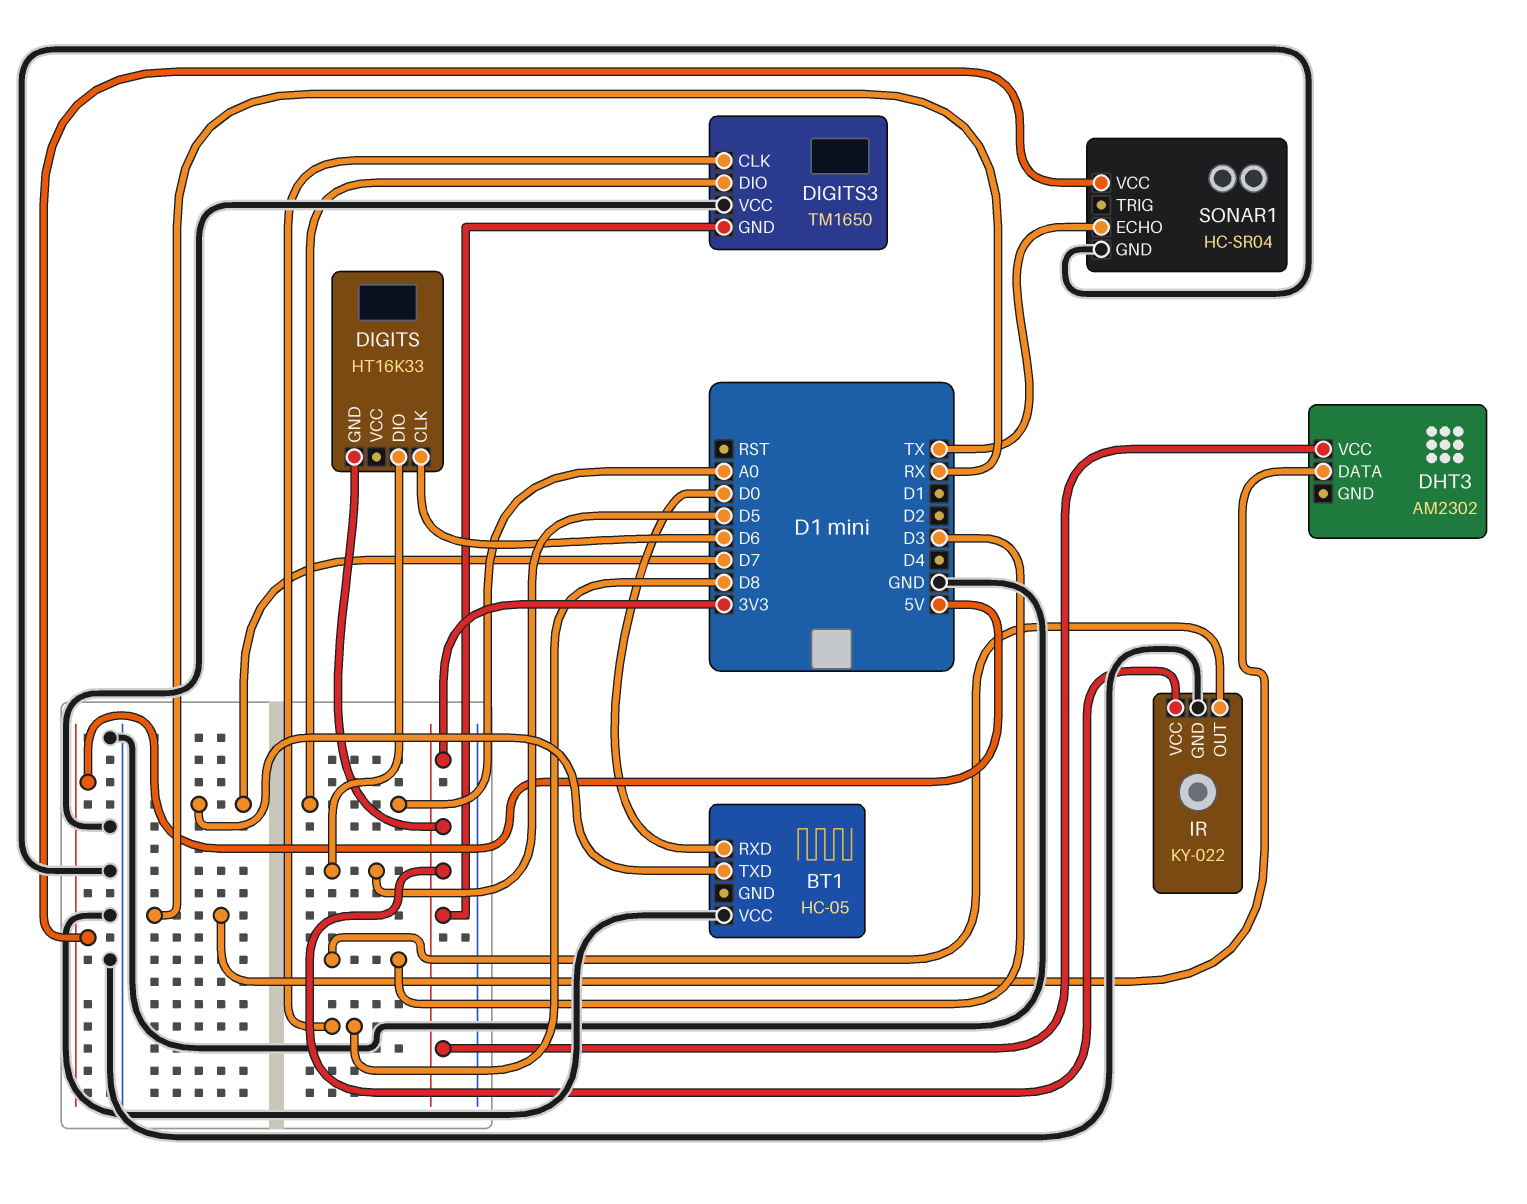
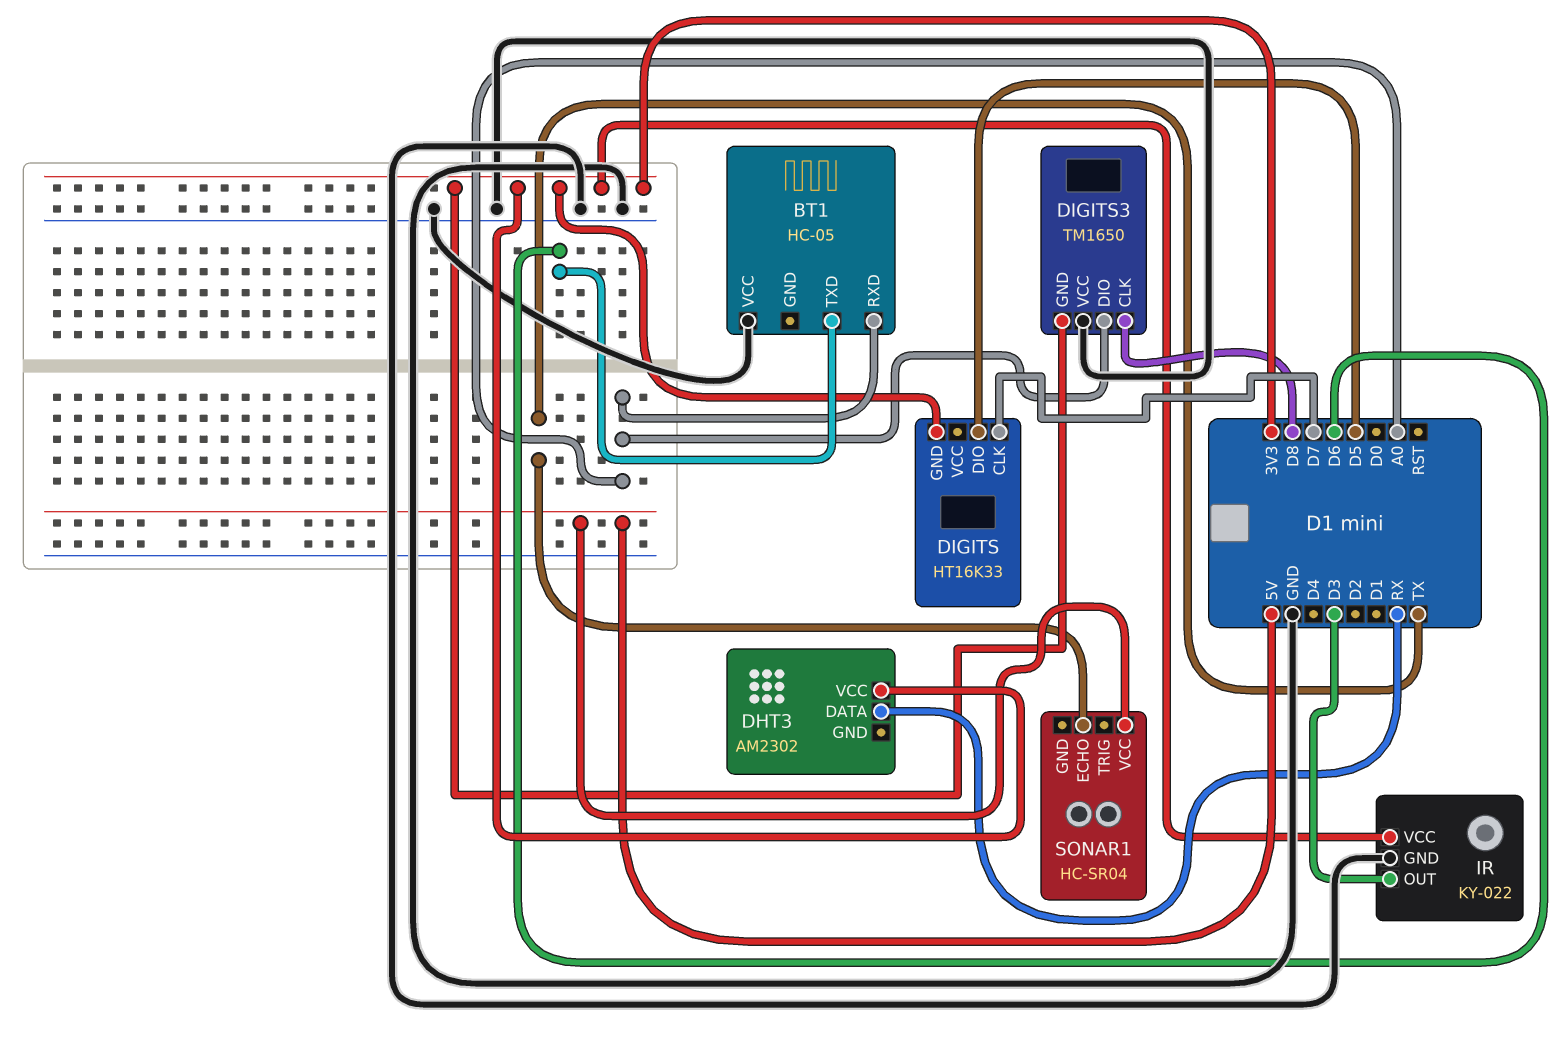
BT1 pin RXD: D0 -> A0
BT1 pin TXD: D7 -> D6
DIGITS pin CLK: D6 -> D7
SONAR1 pin GND: GND -> none

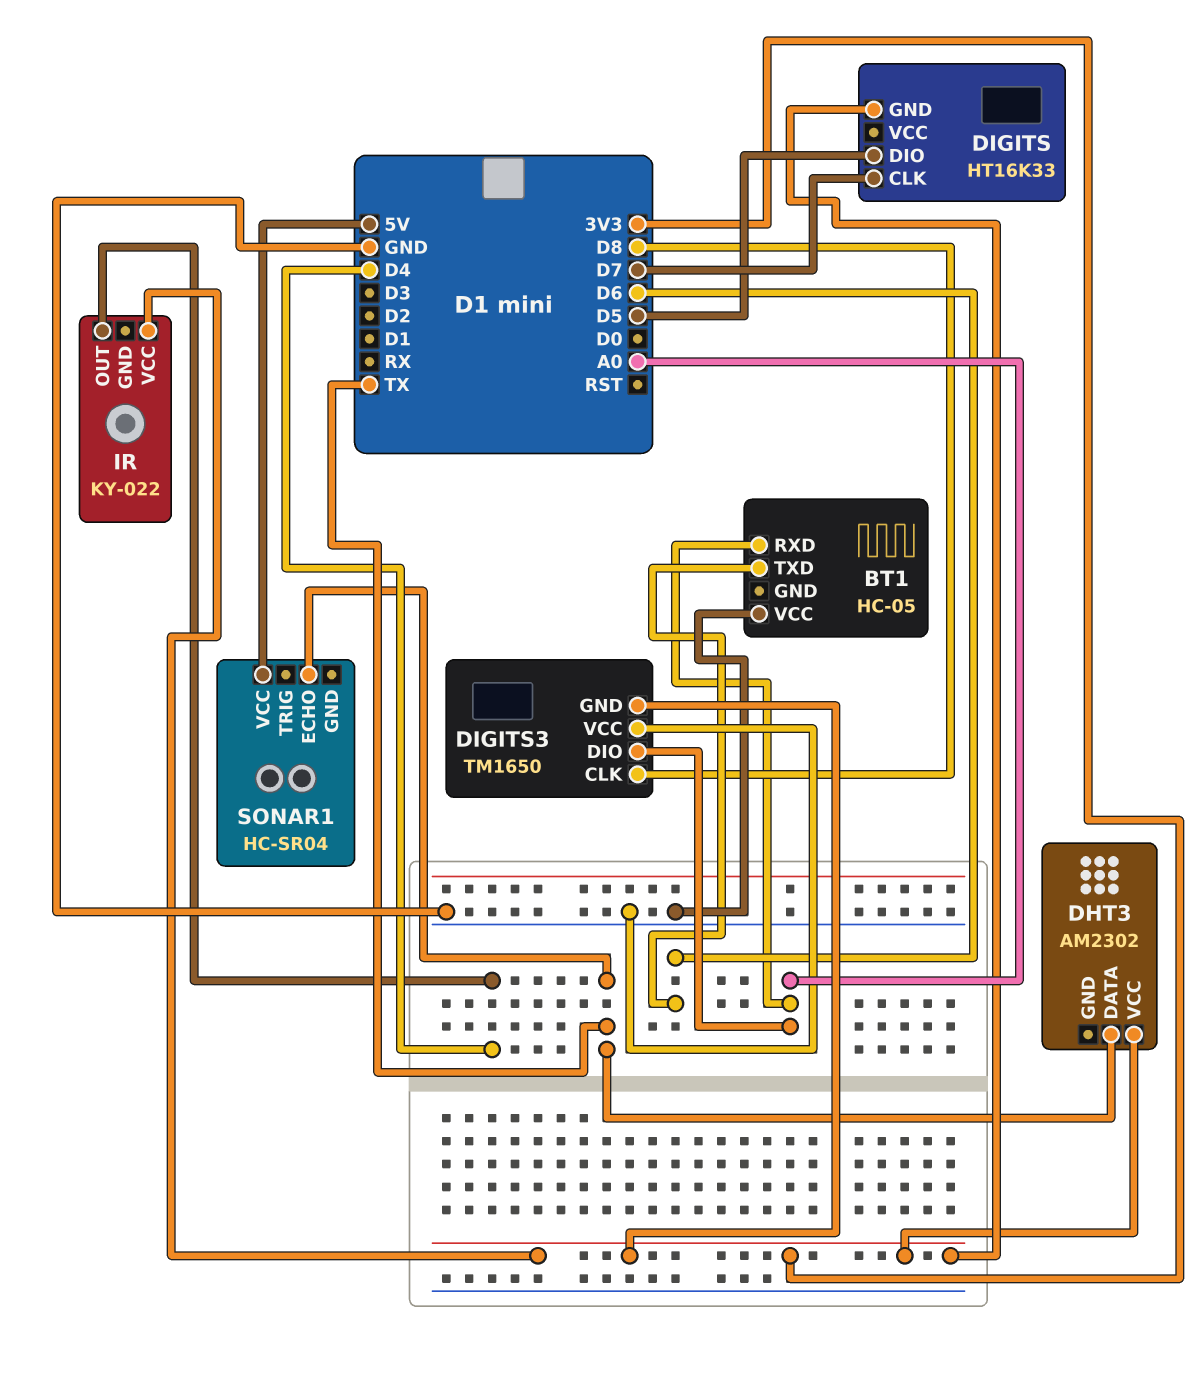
DHT3 pin DATA: RX -> TX
IR pin GND: GND -> none
IR pin OUT: D3 -> D4

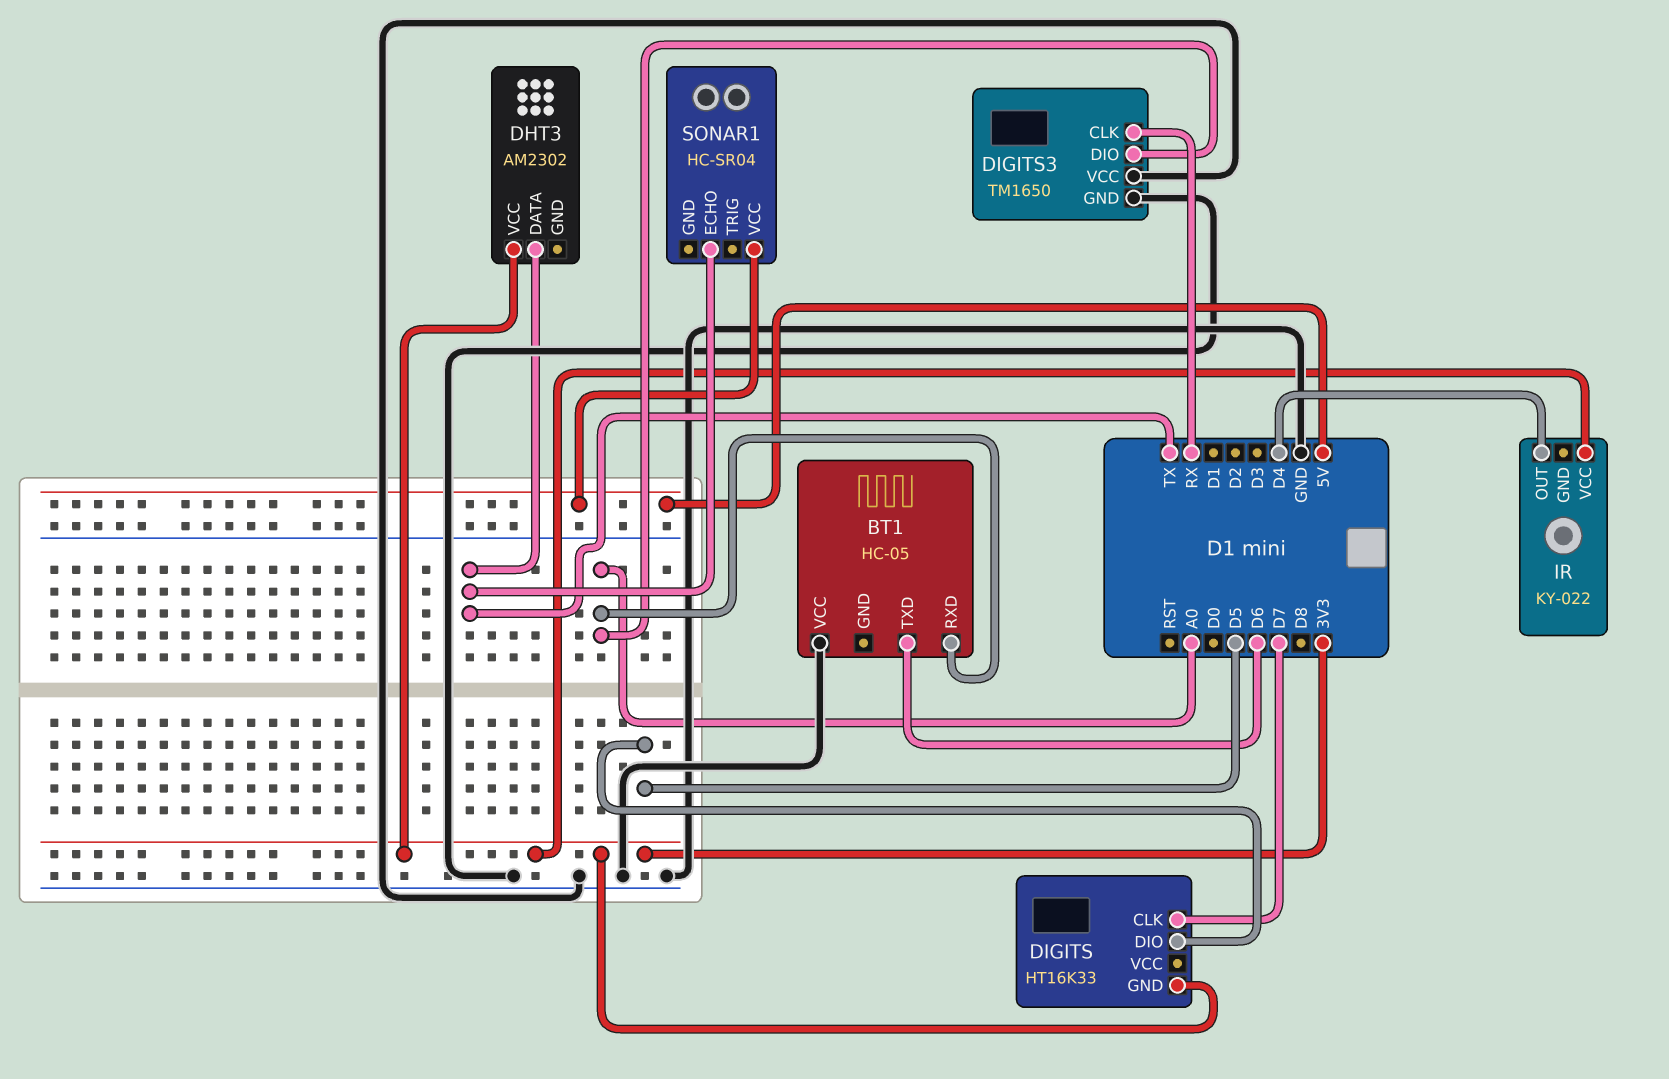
DIGITS3 pin CLK: D8 -> RX
DIGITS3 pin GND: 3V3 -> GND

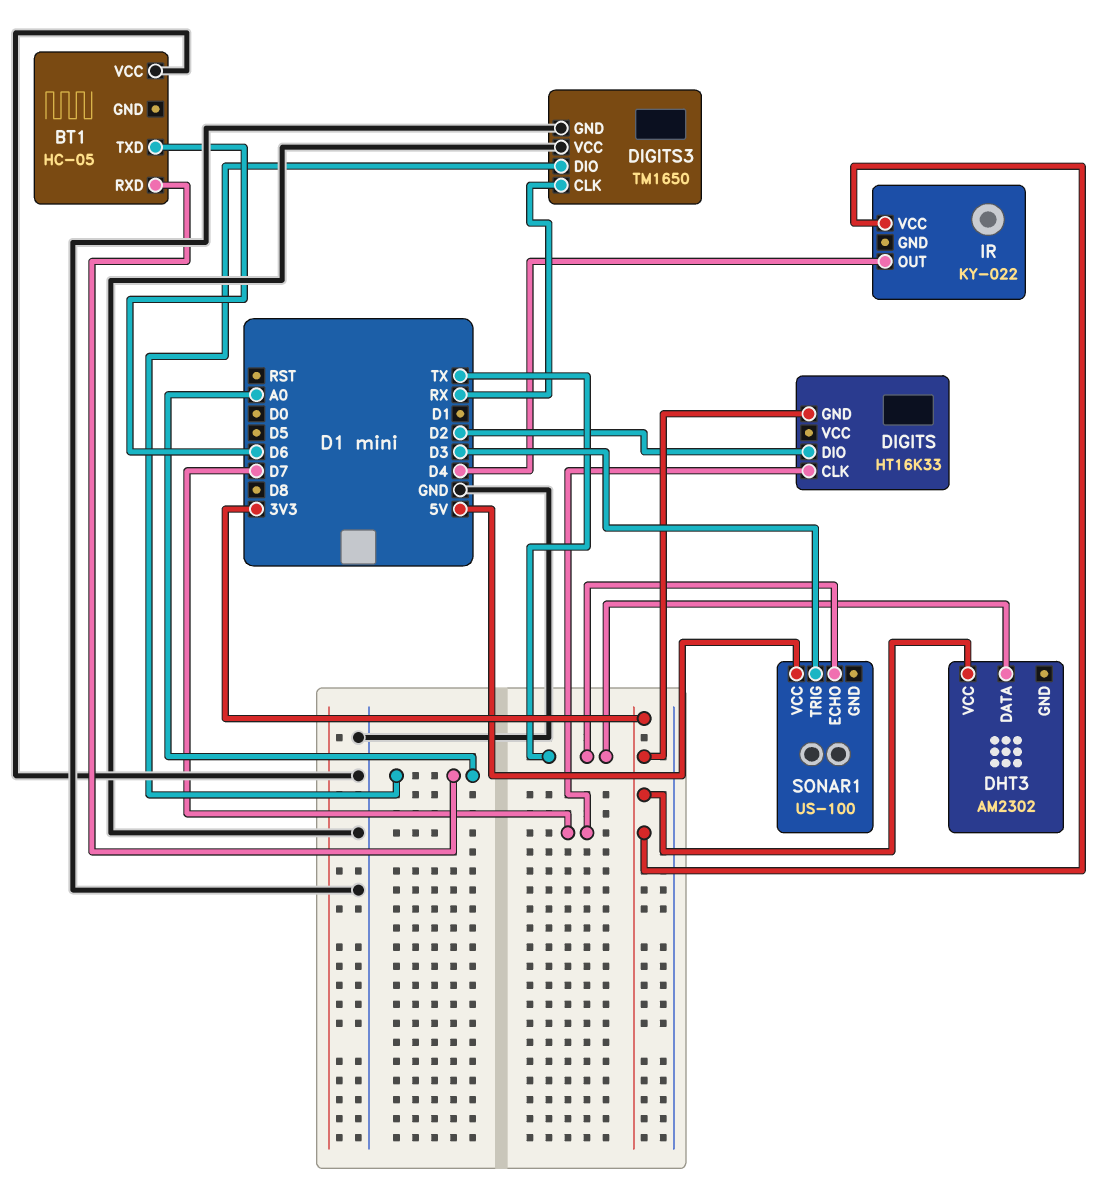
DIGITS pin DIO: D5 -> D2
SONAR1: HC-SR04 -> US-100
SONAR1 pin TRIG: none -> D3

